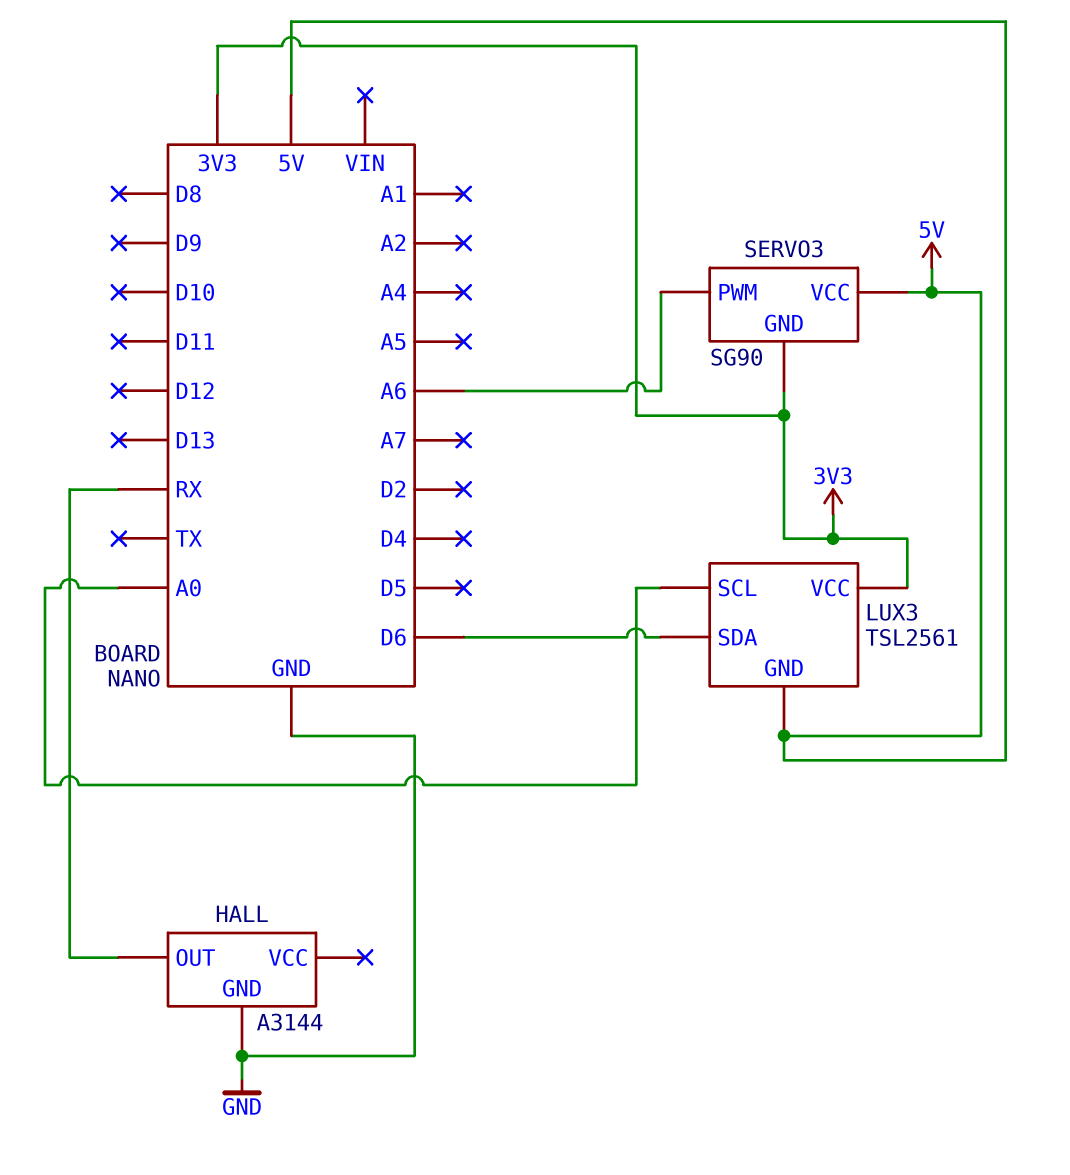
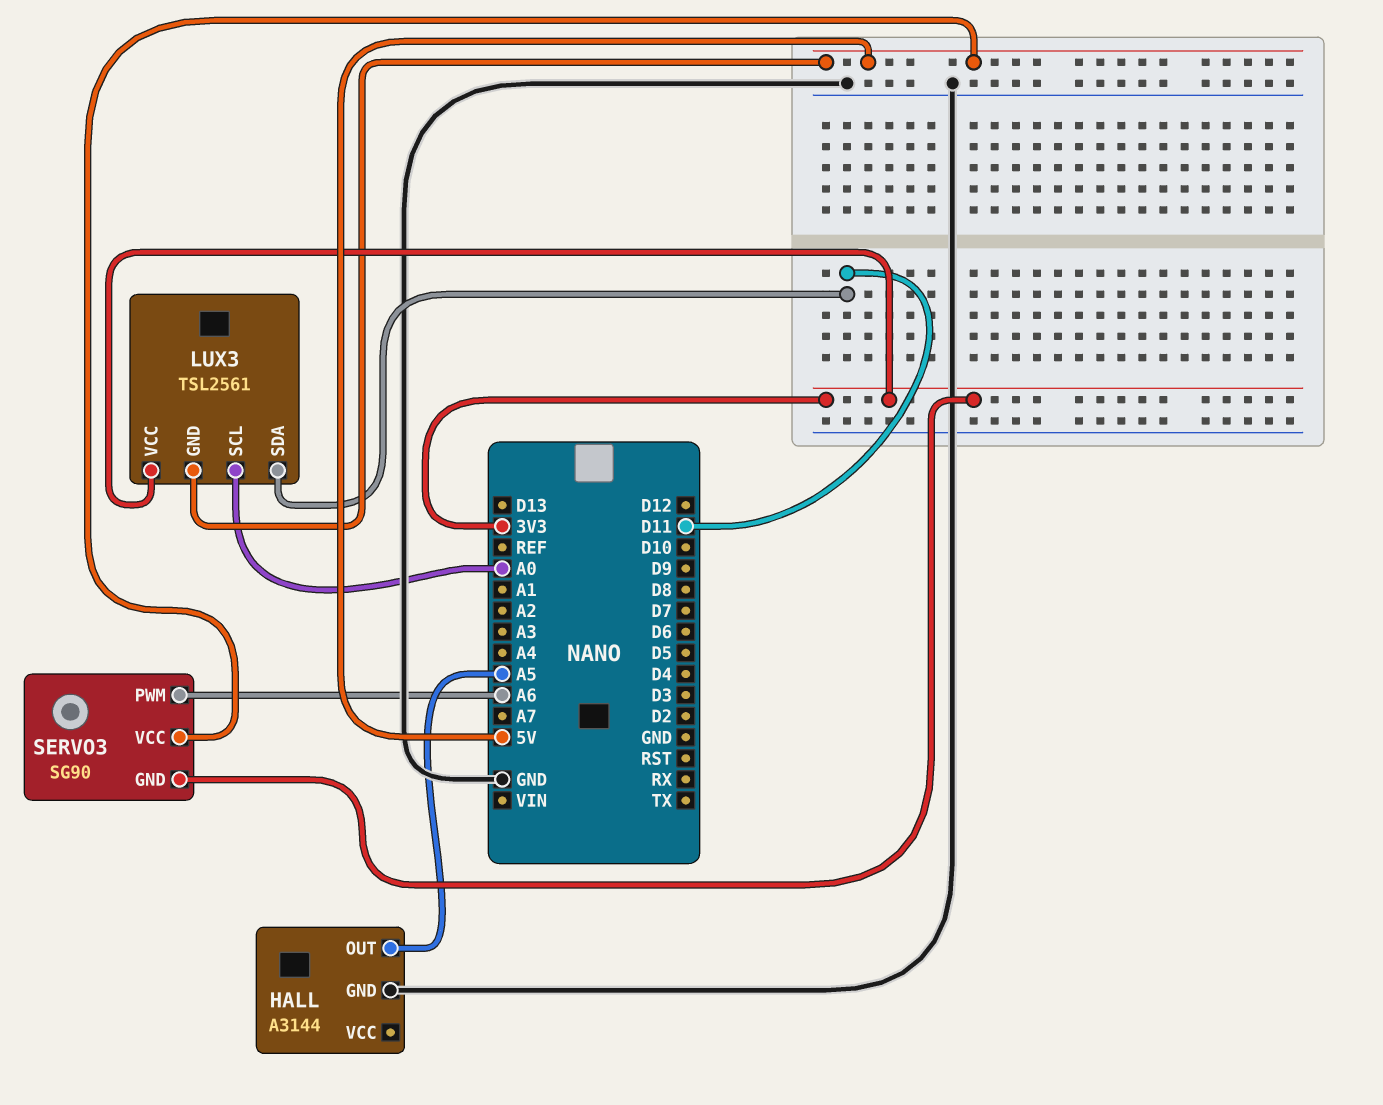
HALL pin OUT: RX -> A5
LUX3 pin SDA: D6 -> D11

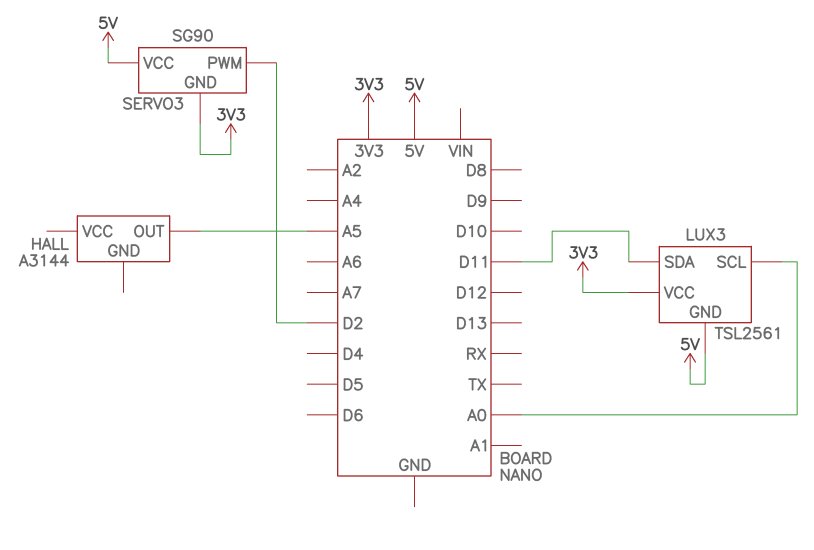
HALL pin GND: GND -> none
SERVO3 pin PWM: A6 -> D2

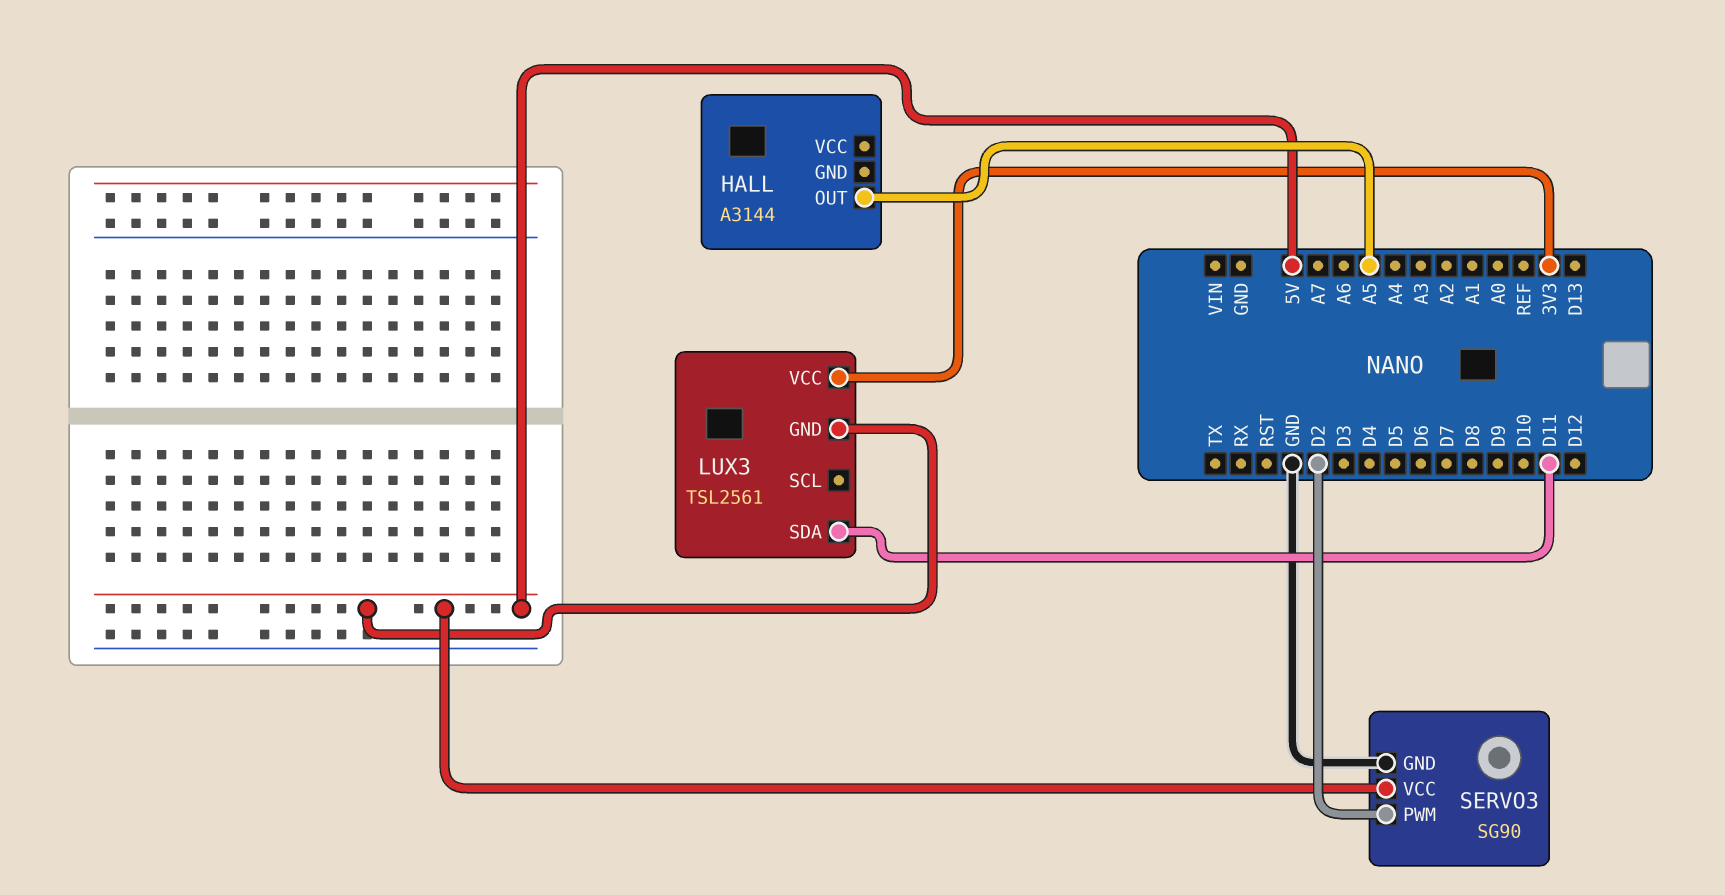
LUX3 pin SCL: A0 -> none
SERVO3 pin GND: 3V3 -> GND

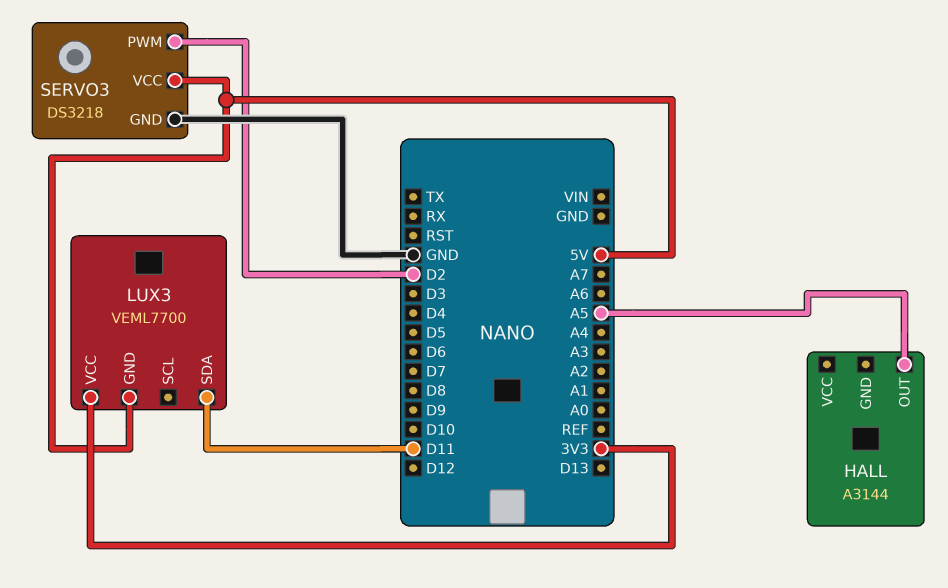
LUX3: TSL2561 -> VEML7700
SERVO3: SG90 -> DS3218

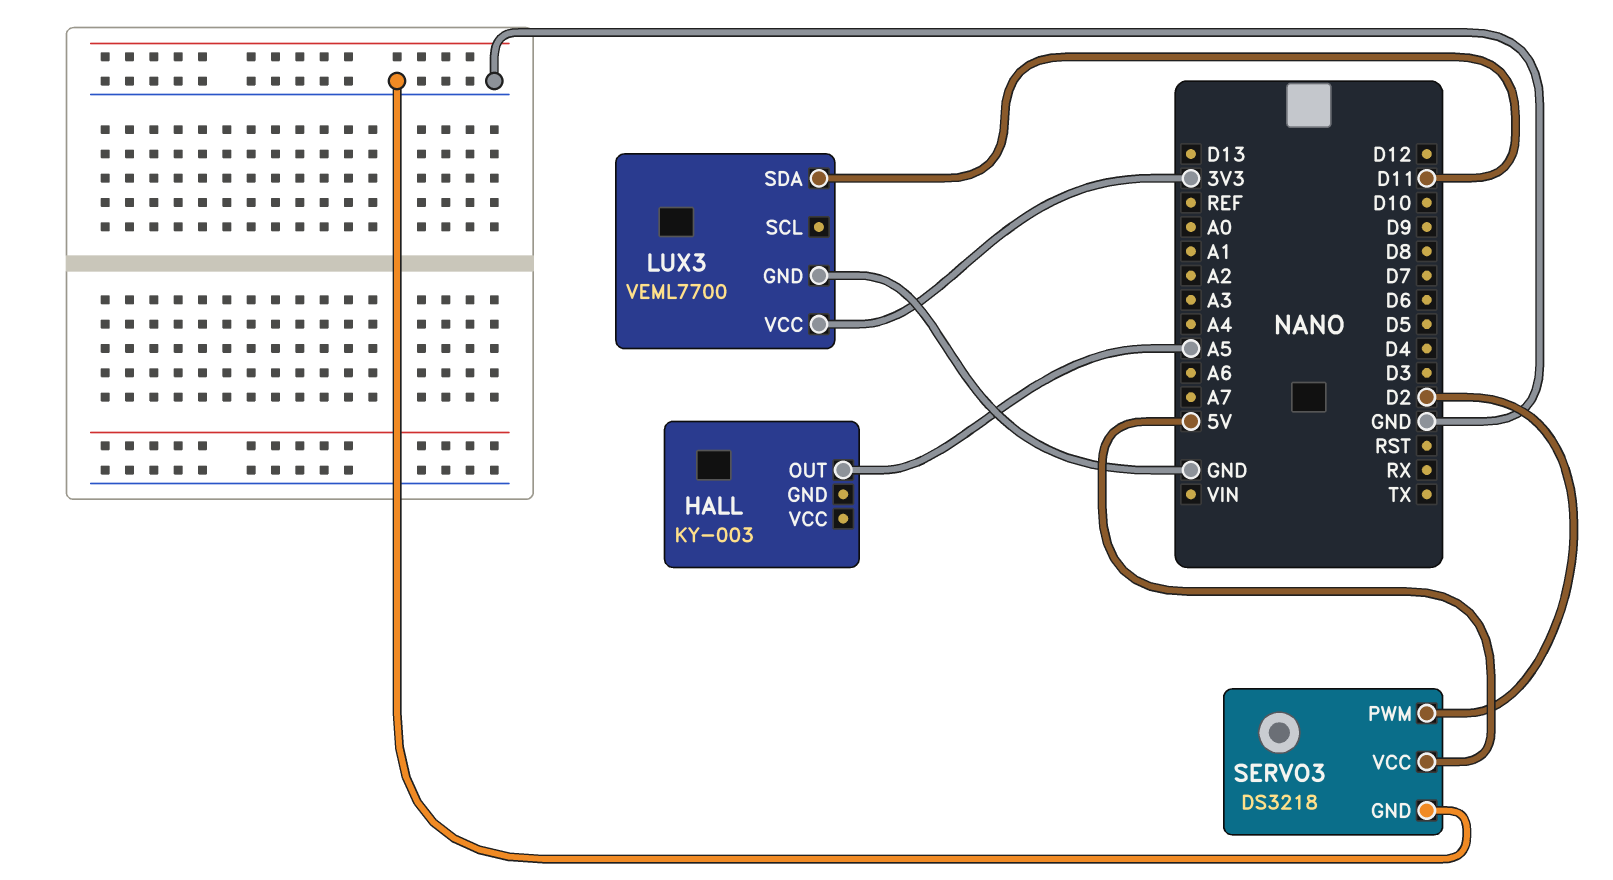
HALL: A3144 -> KY-003
LUX3 pin GND: 5V -> GND

